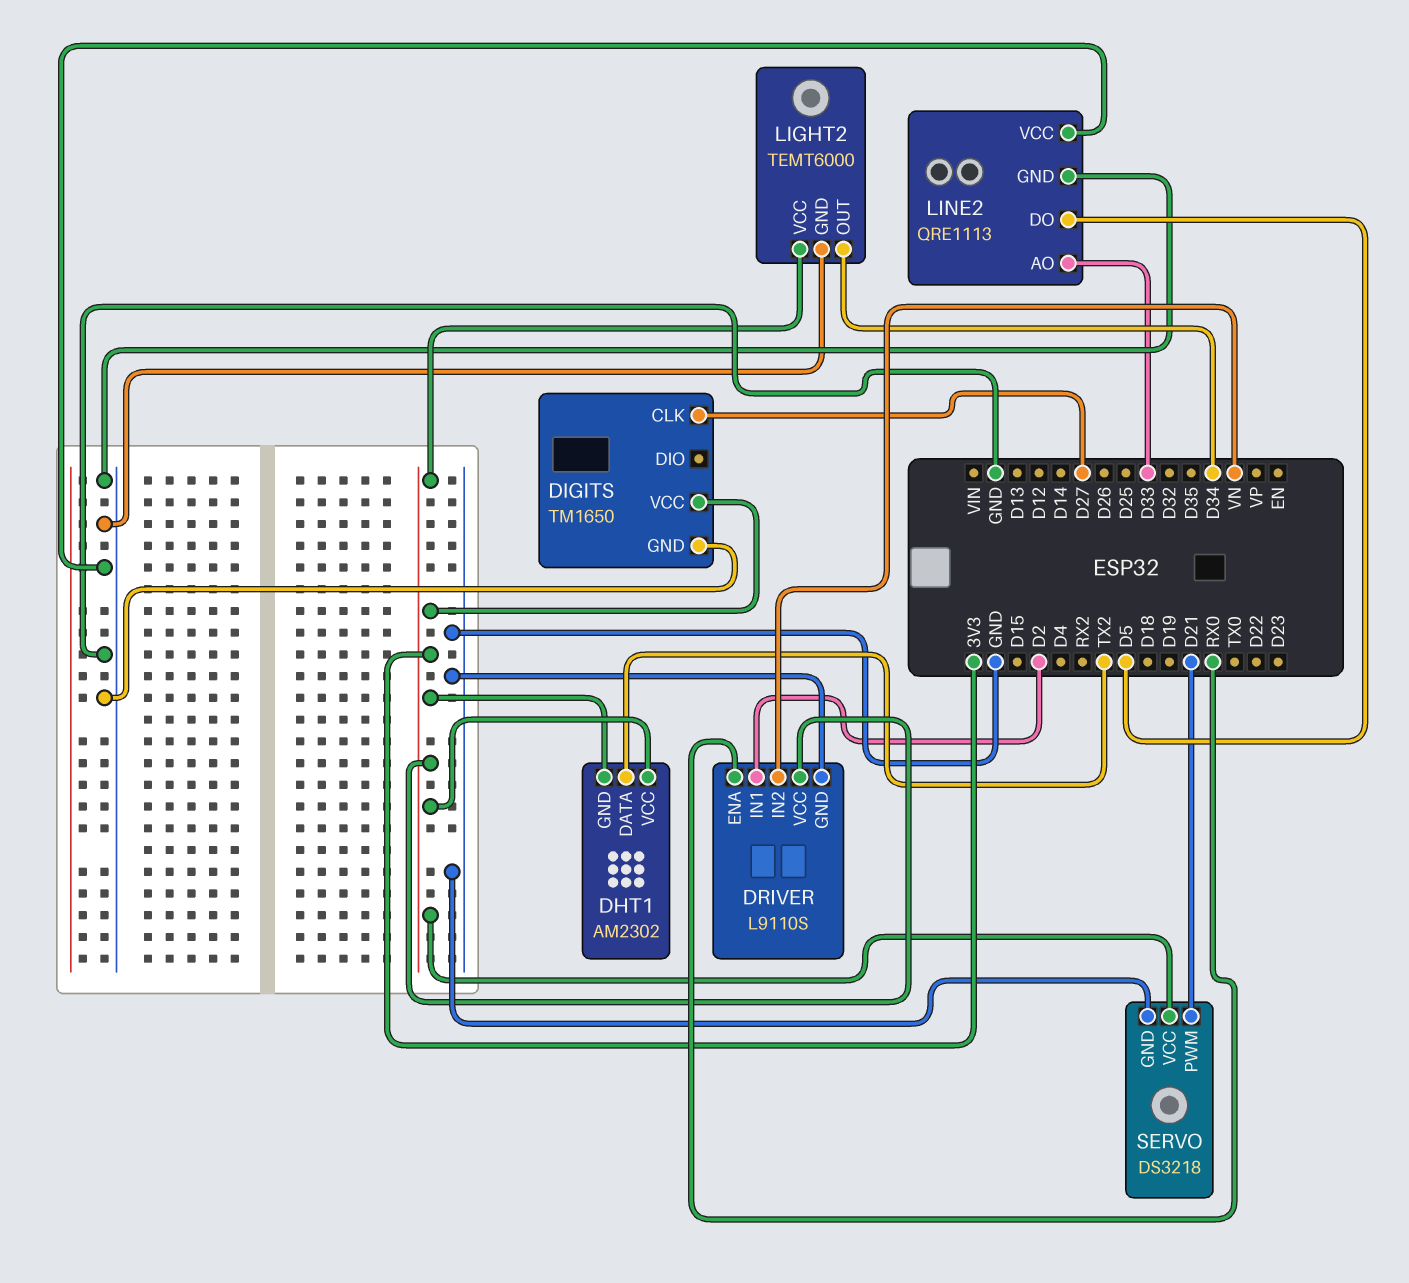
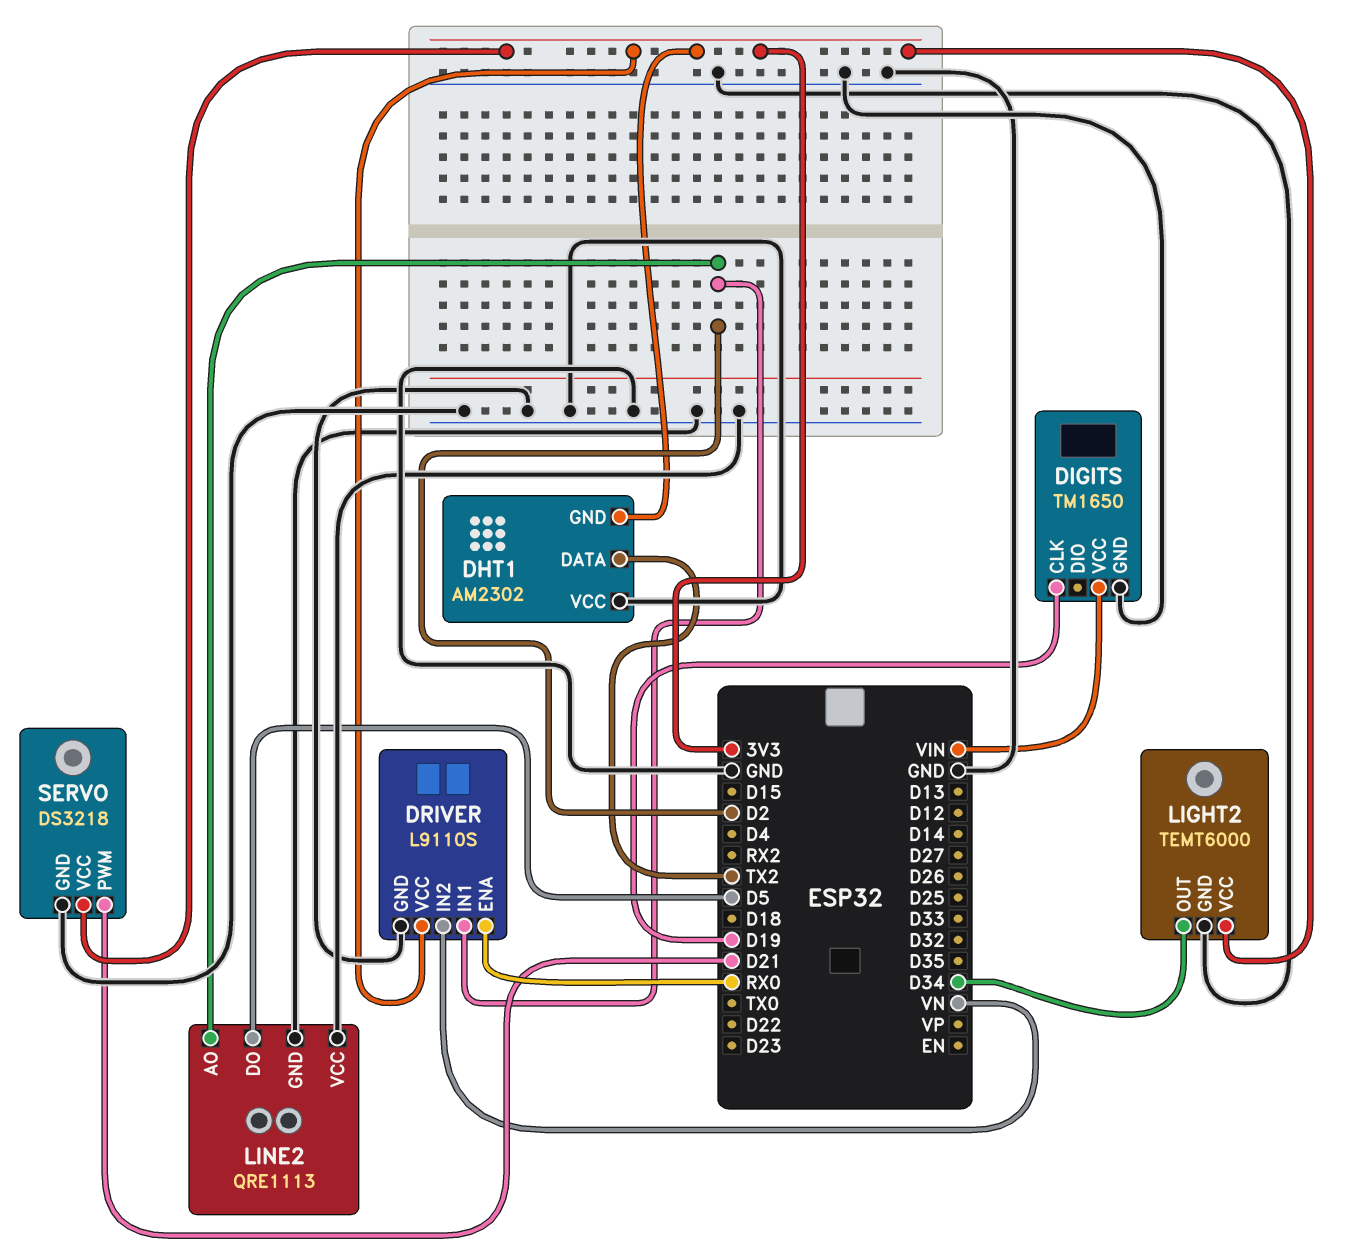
DHT1 pin VCC: 3V3 -> GND
DIGITS pin CLK: D27 -> D19
DIGITS pin VCC: 3V3 -> VIN
LINE2 pin AO: D33 -> D2

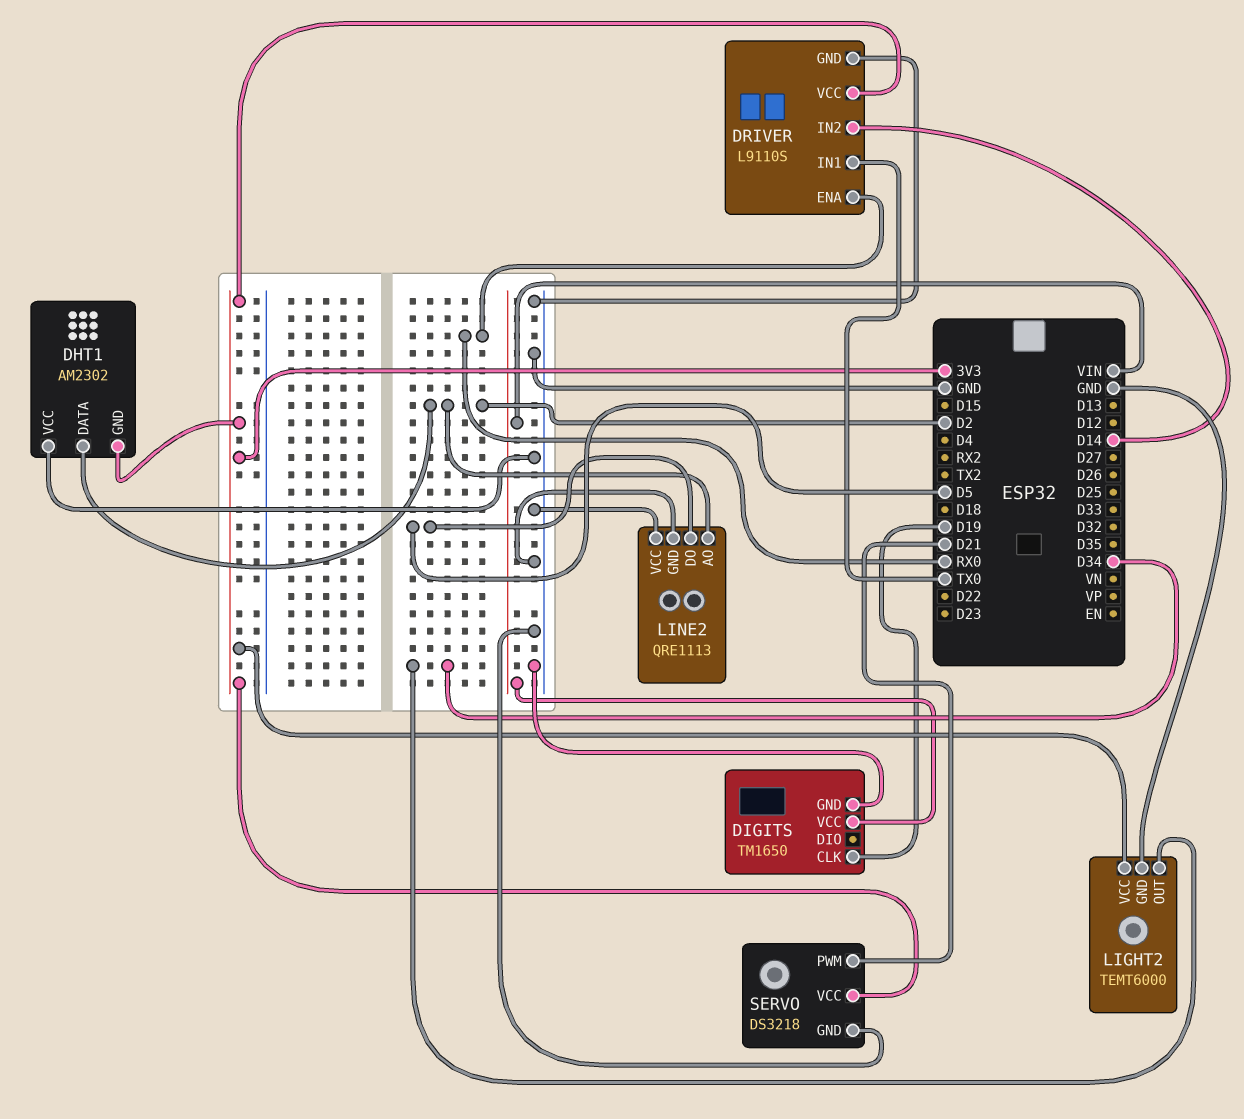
DHT1 pin DATA: TX2 -> D2
DRIVER pin IN1: D2 -> TX0
DRIVER pin IN2: VN -> D14

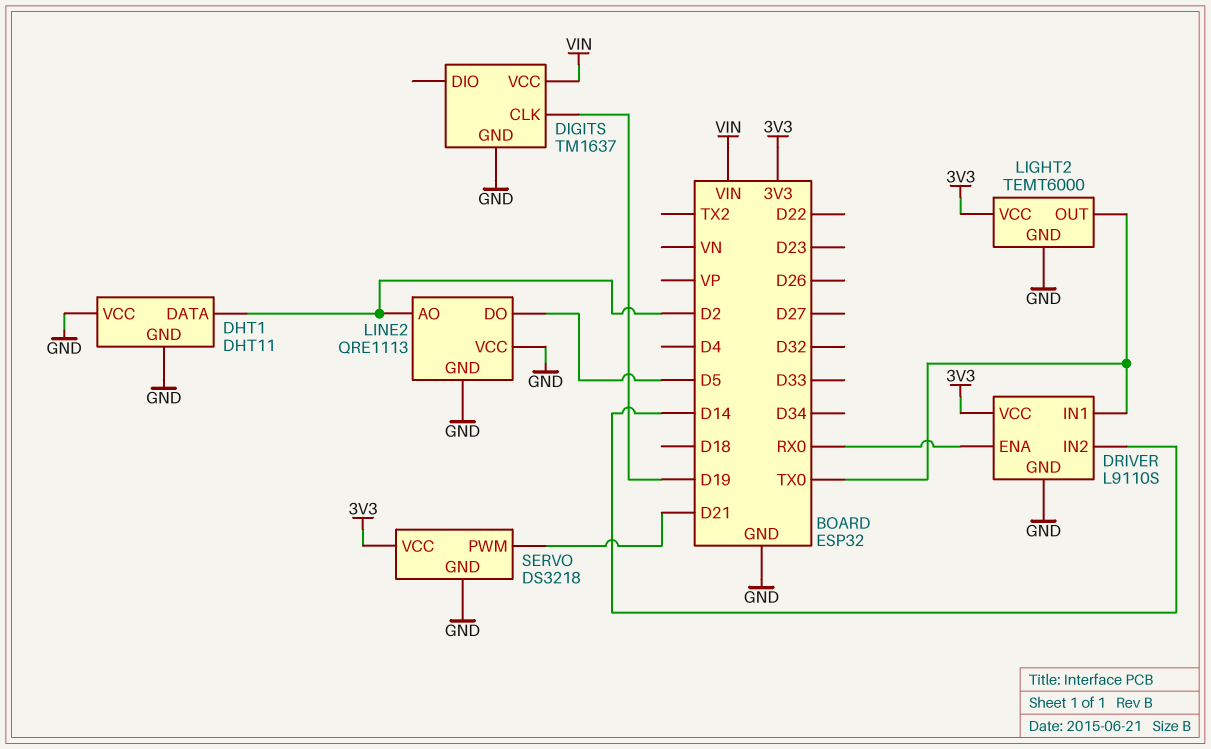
DHT1: AM2302 -> DHT11
DHT1 pin GND: 3V3 -> GND
DIGITS: TM1650 -> TM1637
LIGHT2 pin OUT: D34 -> TX0

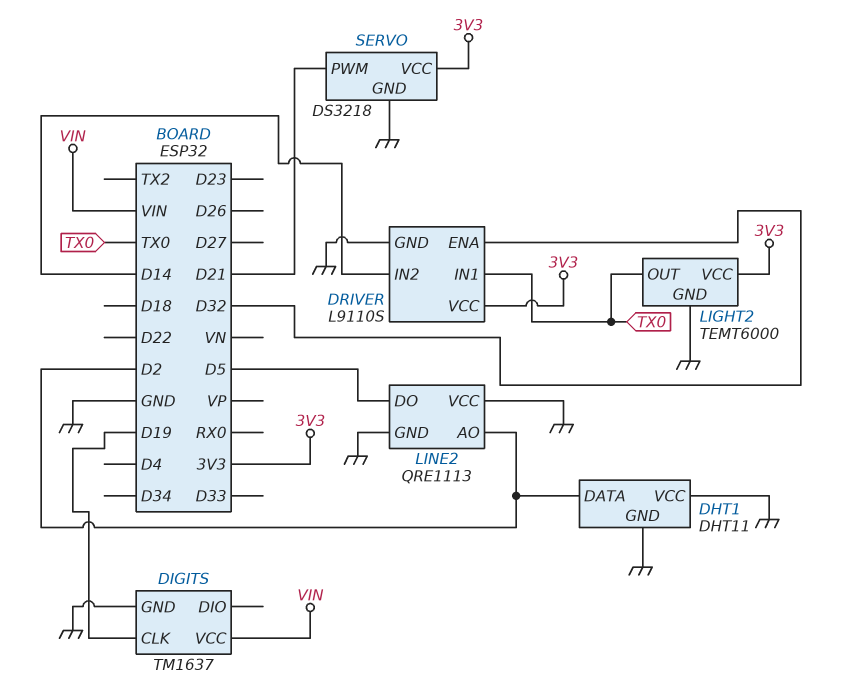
DRIVER pin ENA: RX0 -> D32

